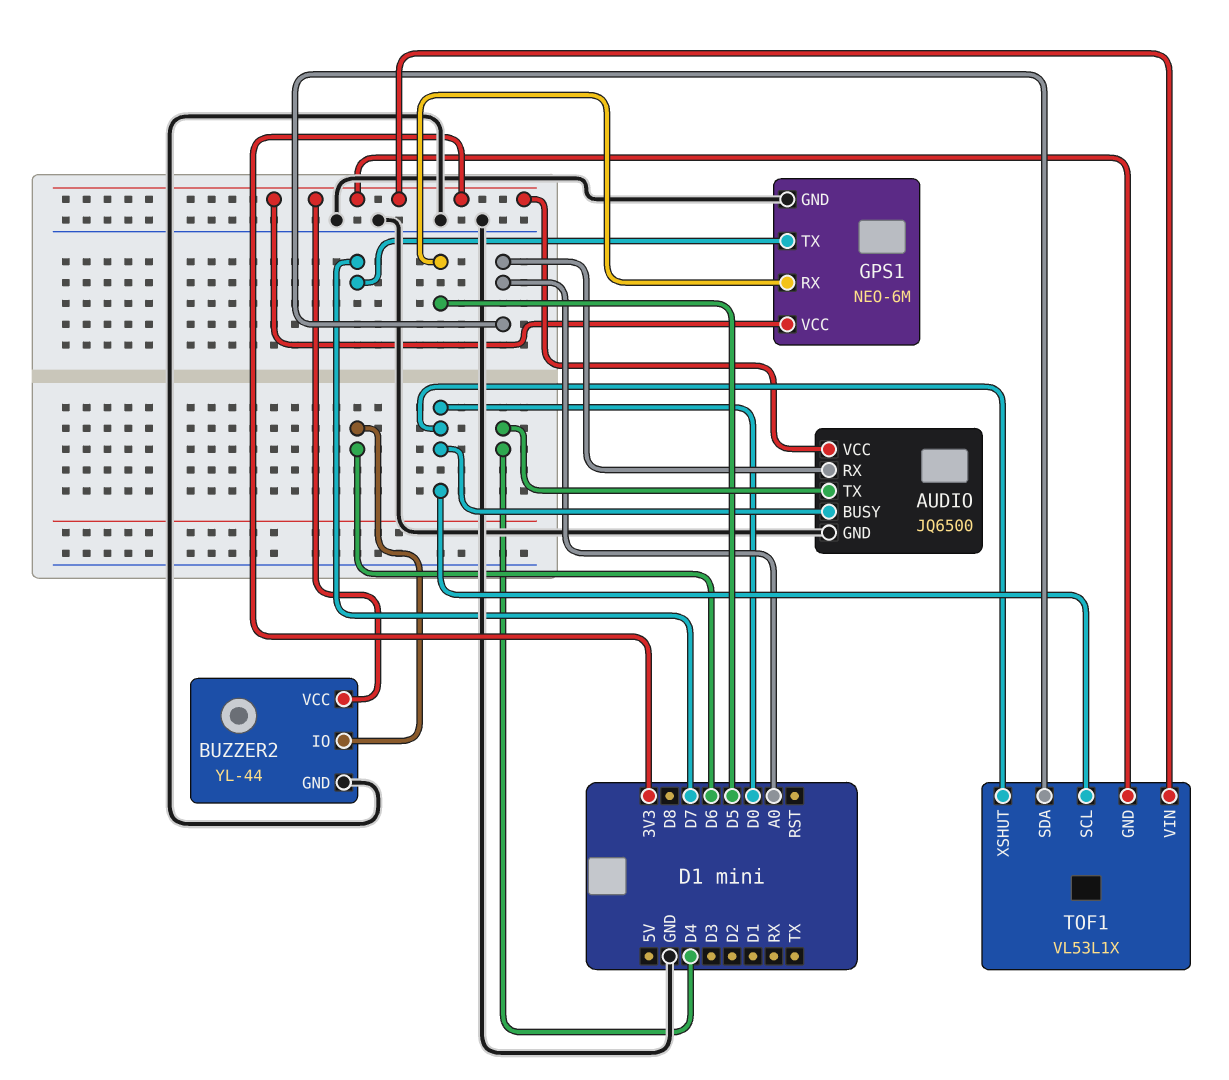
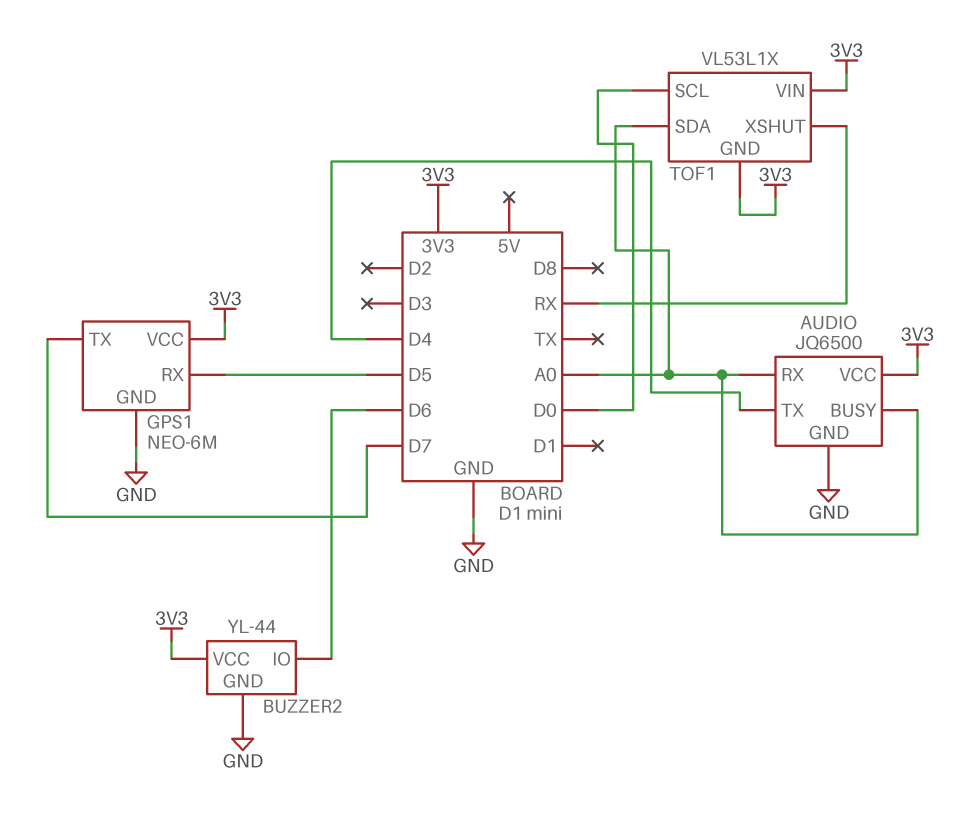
AUDIO pin BUSY: D0 -> A0
TOF1 pin XSHUT: D0 -> RX

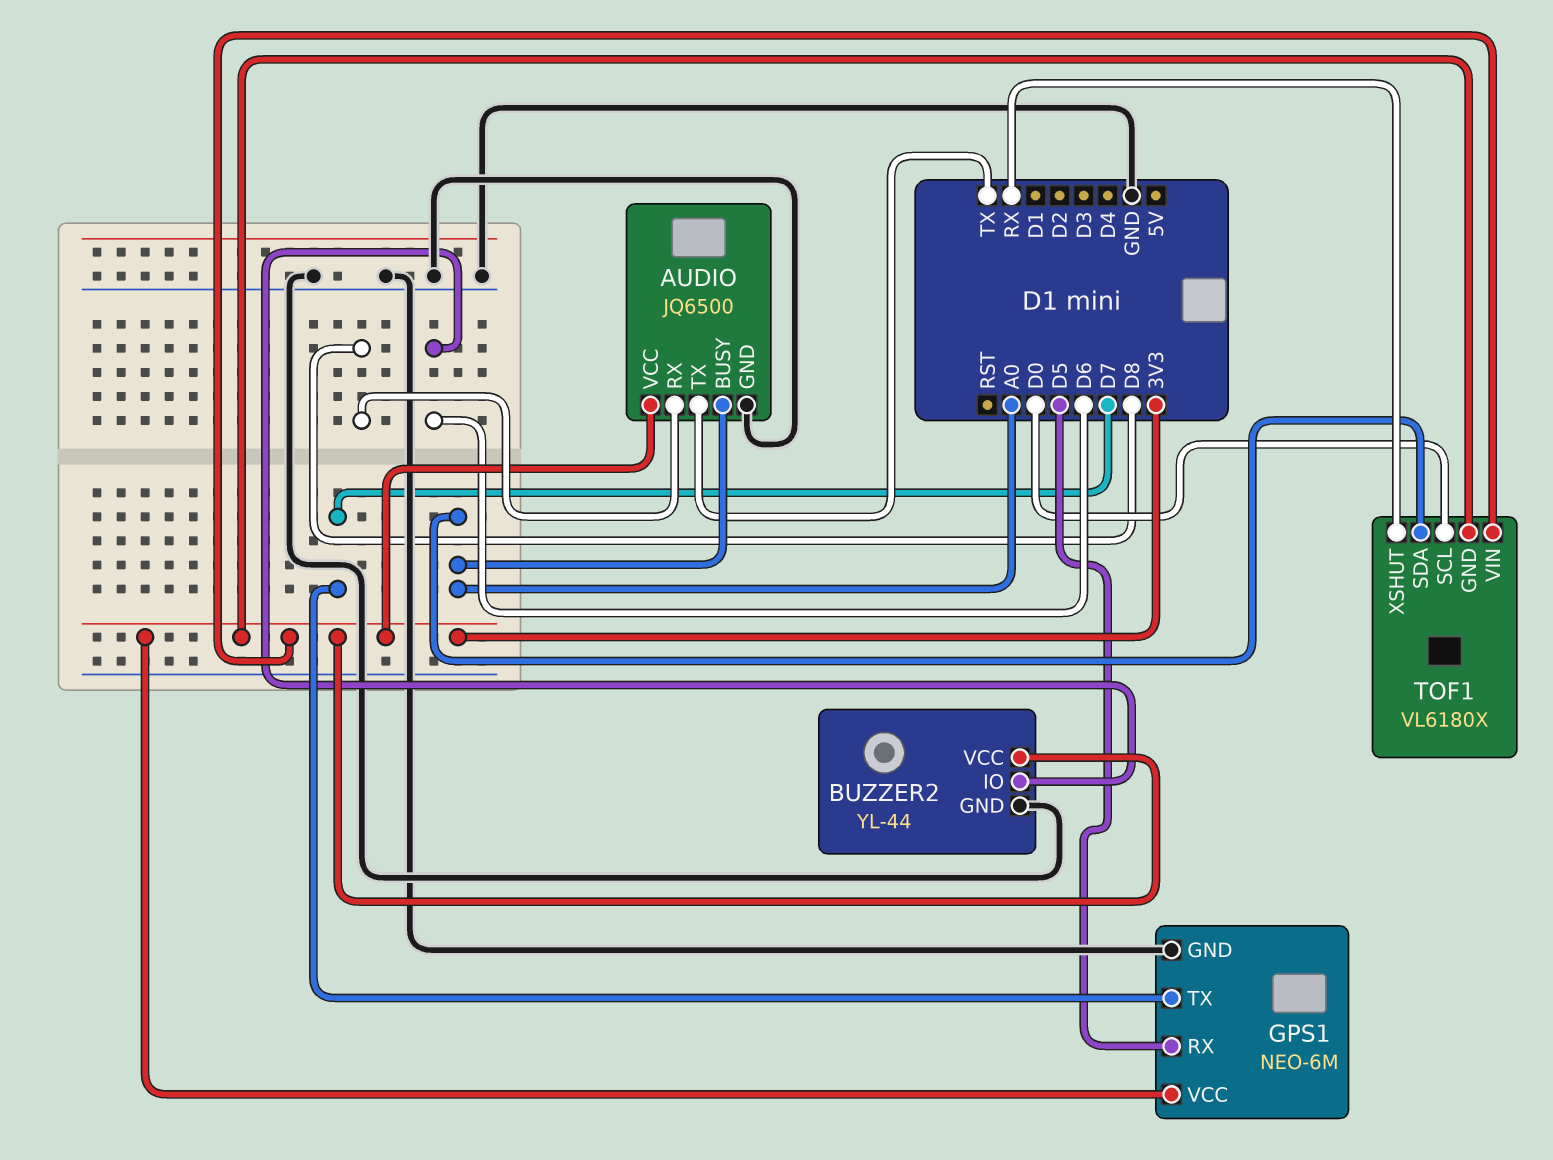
AUDIO pin RX: A0 -> D8
AUDIO pin TX: D4 -> TX
TOF1: VL53L1X -> VL6180X

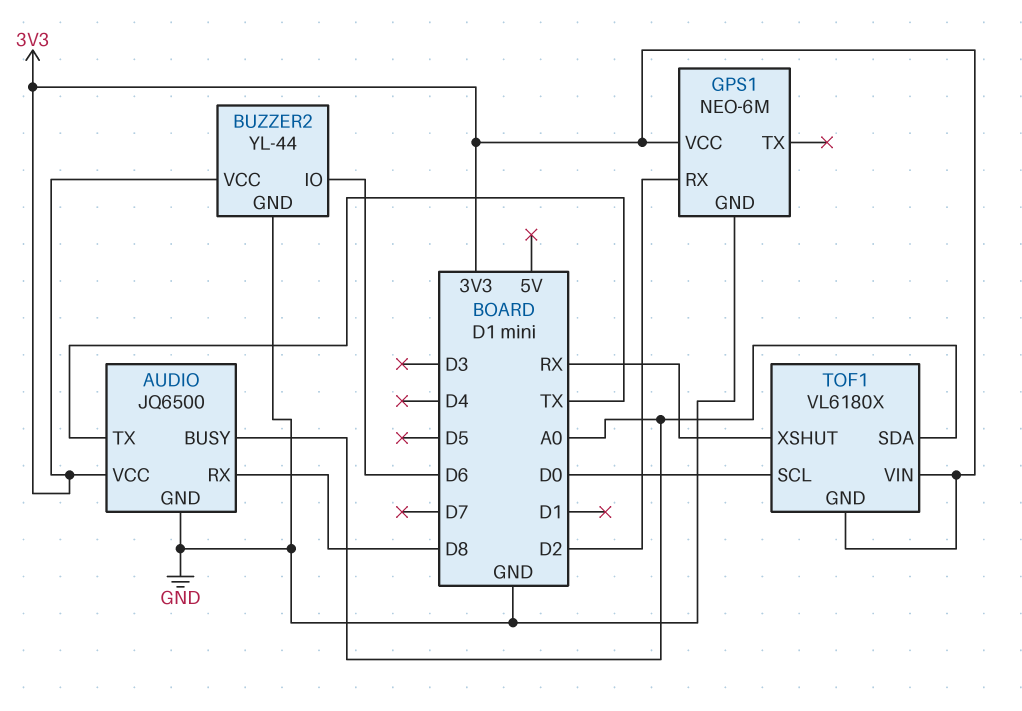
GPS1 pin RX: D5 -> D2
GPS1 pin TX: D7 -> none

